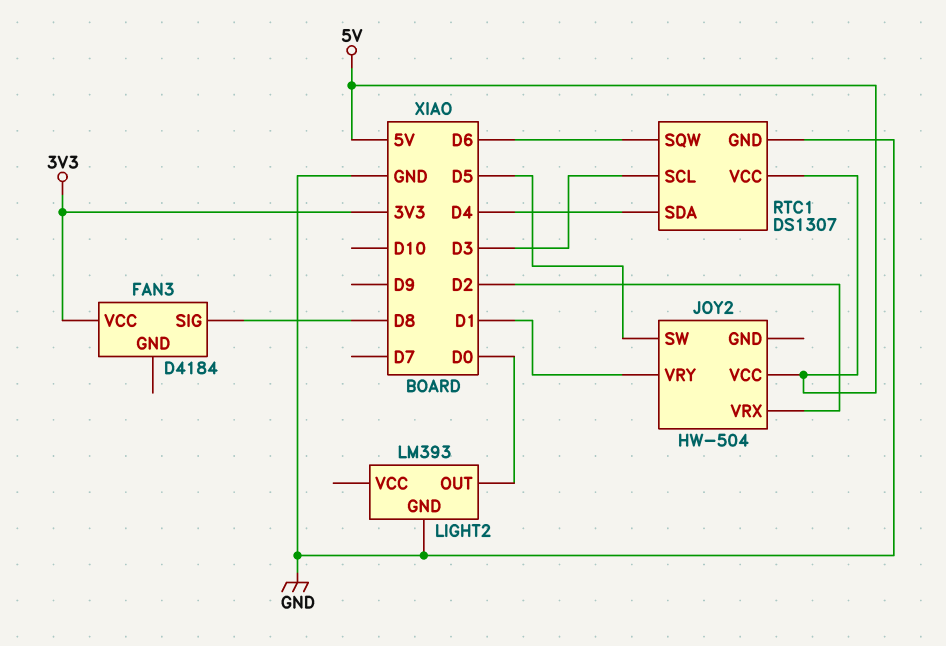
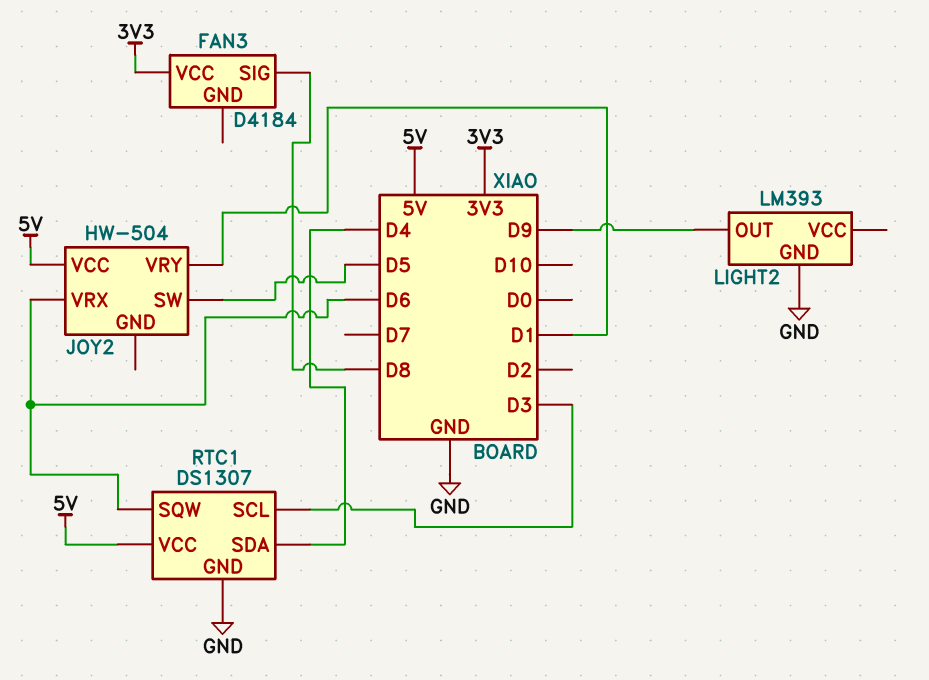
JOY2 pin VRX: D2 -> D6
LIGHT2 pin OUT: D0 -> D9

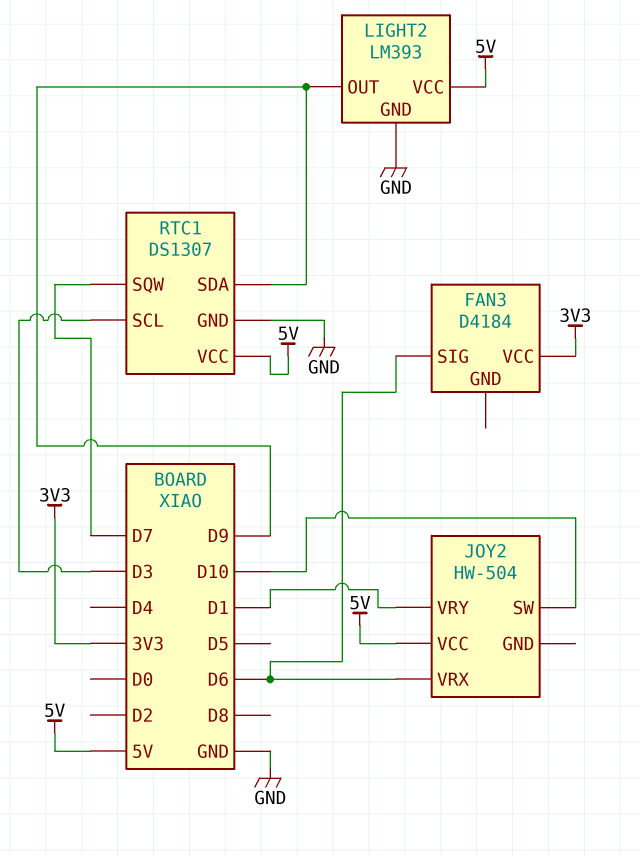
FAN3 pin SIG: D8 -> D6
JOY2 pin SW: D5 -> D10
LIGHT2 pin VCC: none -> 5V
RTC1 pin SDA: D4 -> D9
RTC1 pin SQW: D6 -> D7

